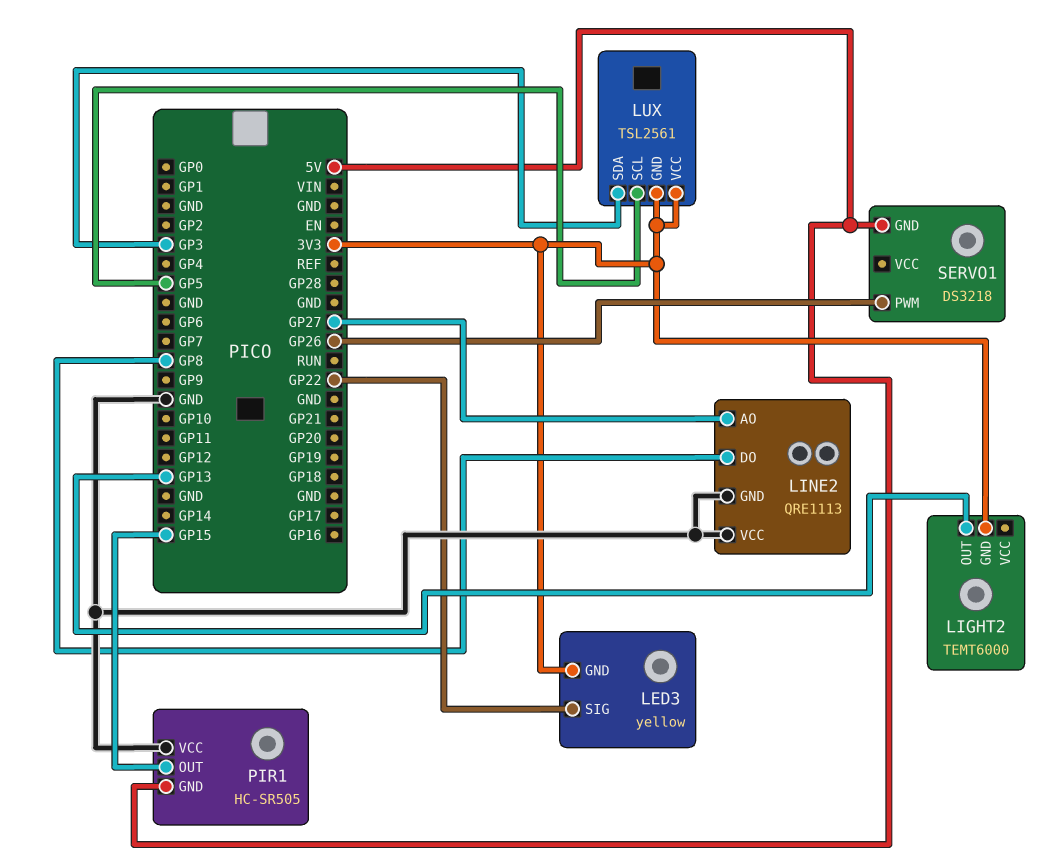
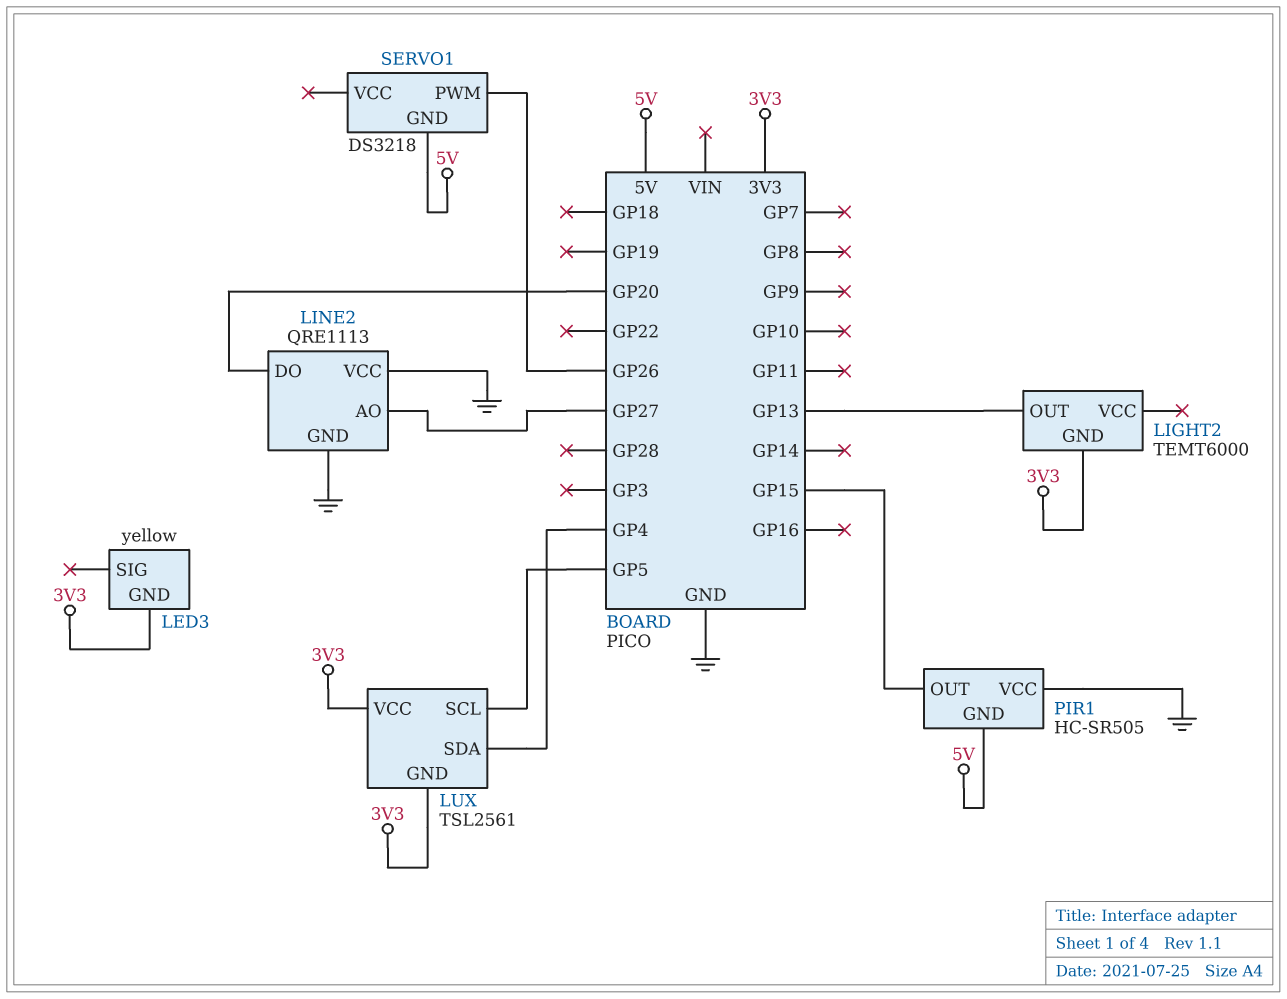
LED3 pin SIG: GP22 -> none
LINE2 pin DO: GP8 -> GP20
LUX pin SDA: GP3 -> GP4

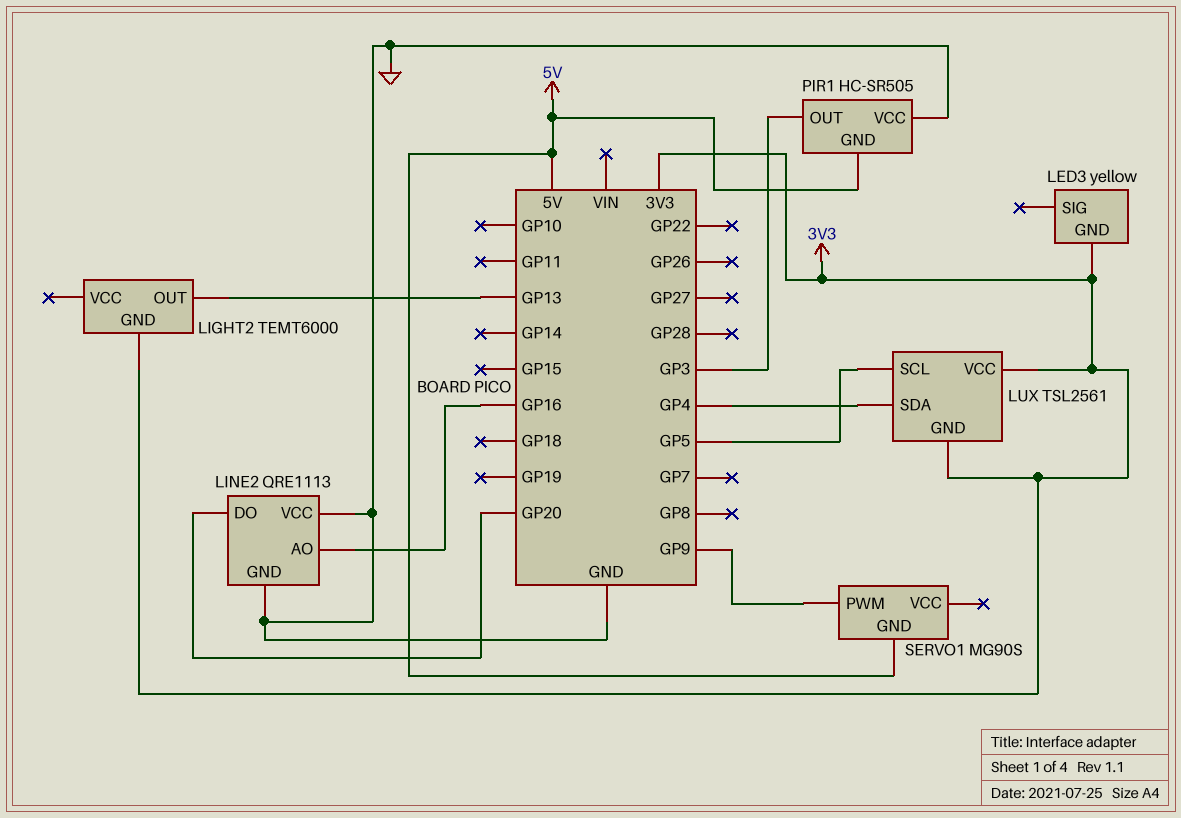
LINE2 pin AO: GP27 -> GP16
PIR1 pin OUT: GP15 -> GP3
SERVO1: DS3218 -> MG90S
SERVO1 pin PWM: GP26 -> GP9

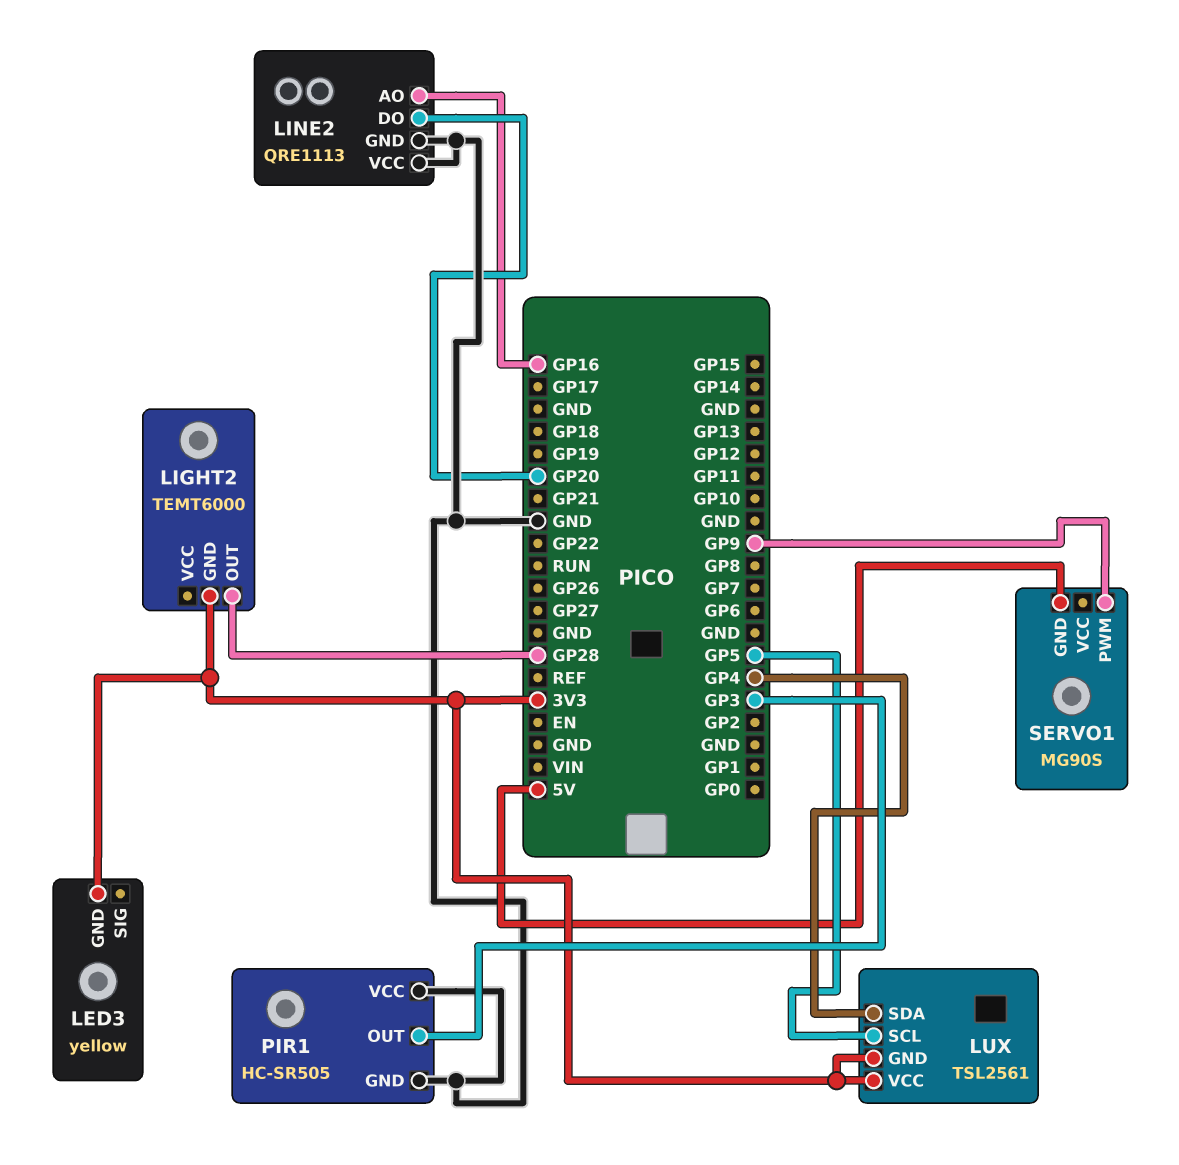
LIGHT2 pin OUT: GP13 -> GP28
PIR1 pin GND: 5V -> GND

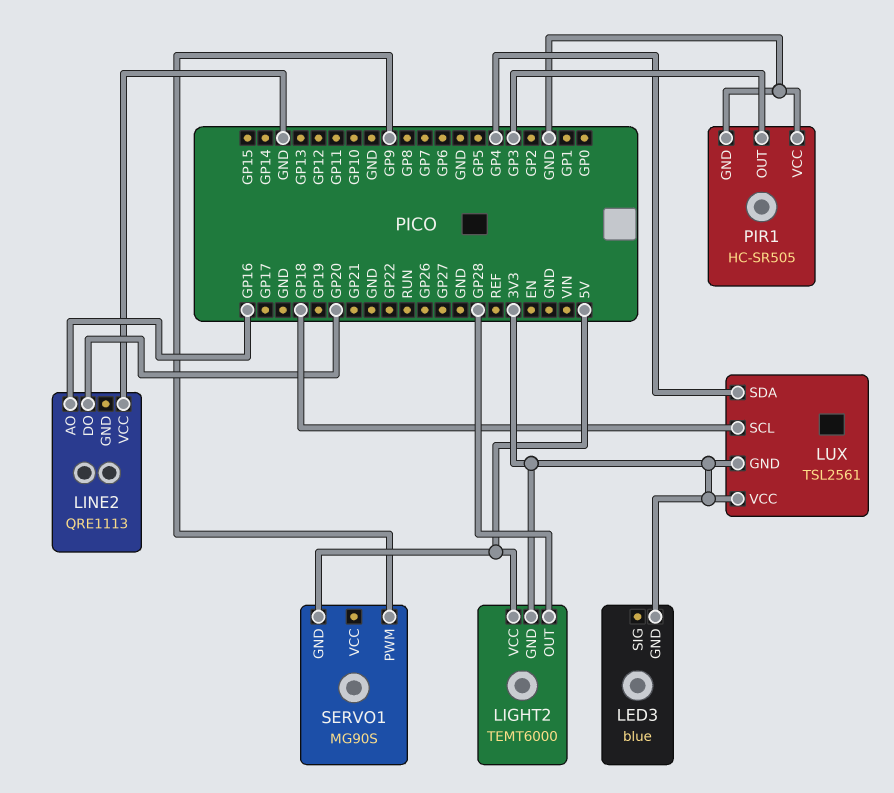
LED3: yellow -> blue
LIGHT2 pin VCC: none -> 5V
LINE2 pin GND: GND -> none
LUX pin SCL: GP5 -> GP18

